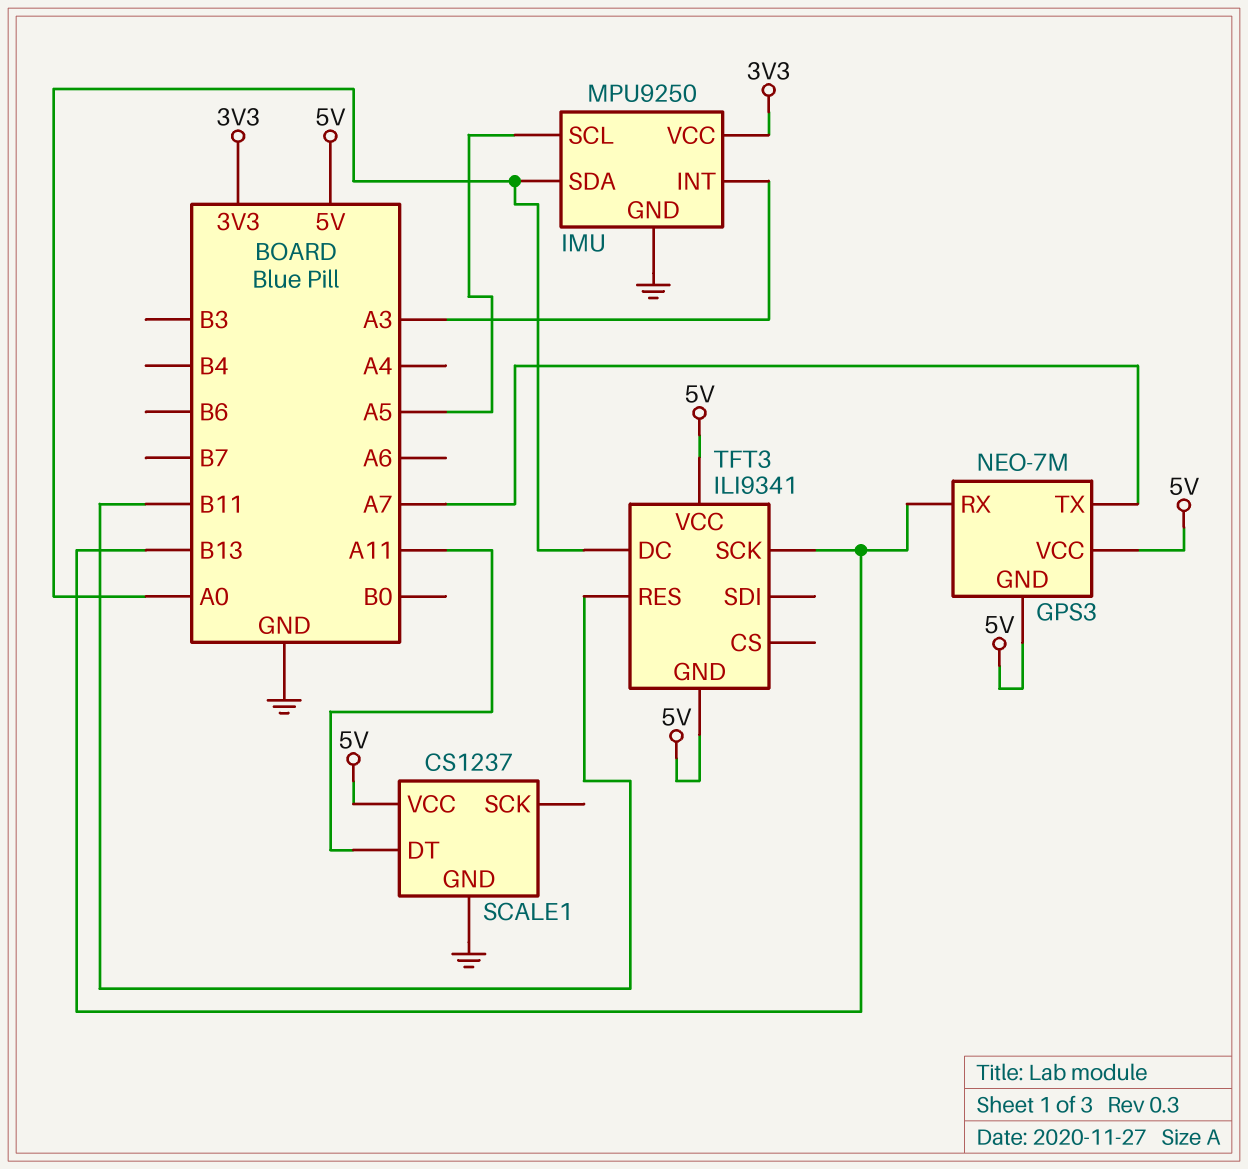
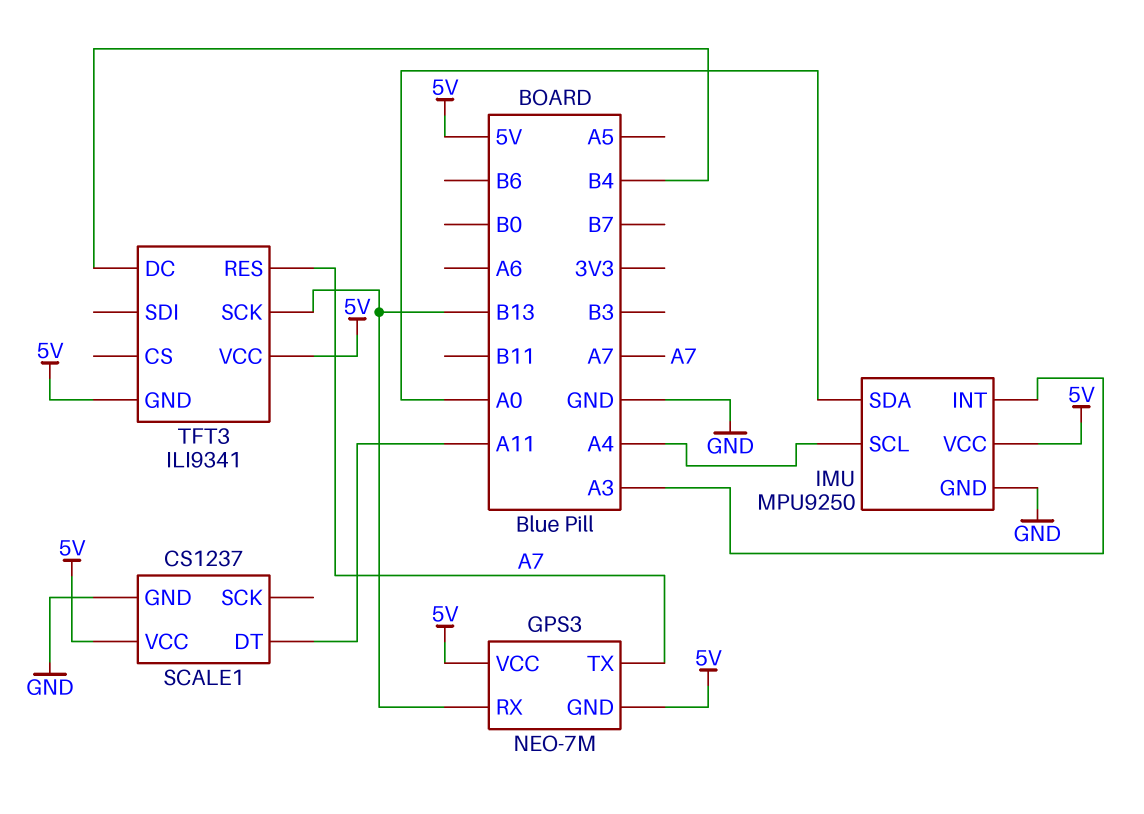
IMU pin SCL: A5 -> A4
IMU pin VCC: 3V3 -> 5V
TFT3 pin DC: A0 -> B4
TFT3 pin RES: B11 -> A7

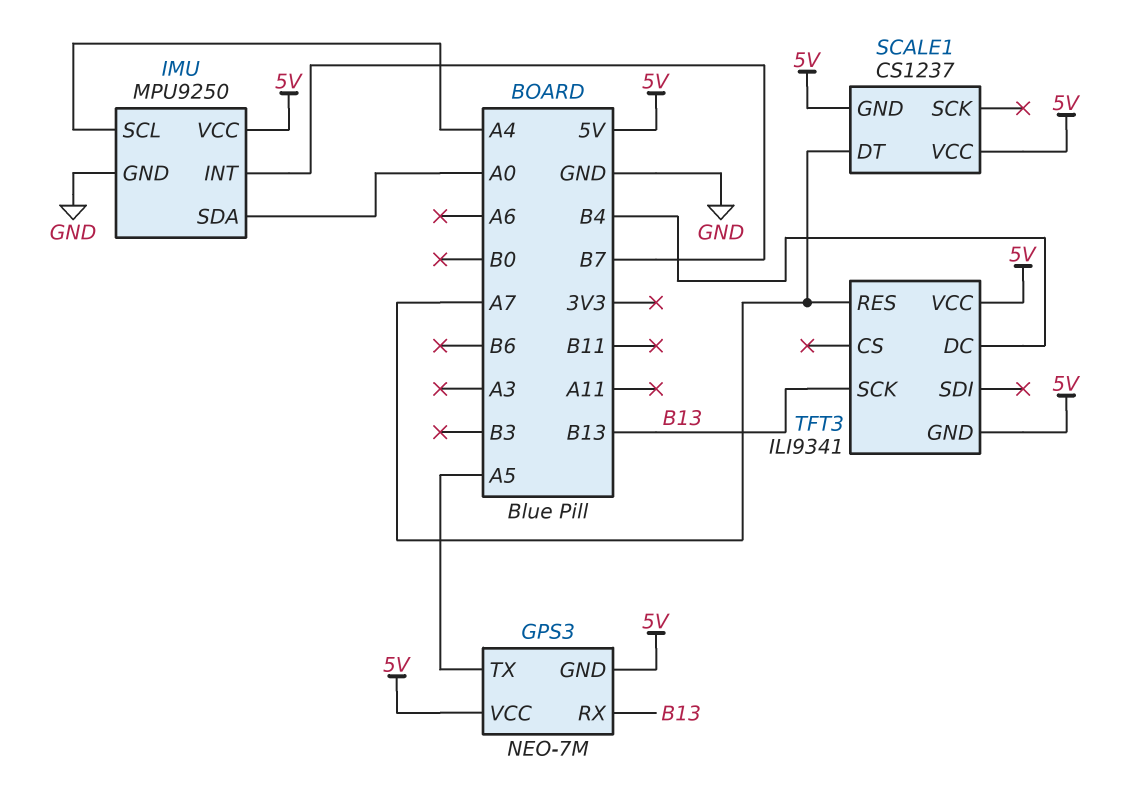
GPS3 pin TX: A7 -> A5
IMU pin INT: A3 -> B7
SCALE1 pin DT: A11 -> A7
SCALE1 pin GND: GND -> 5V

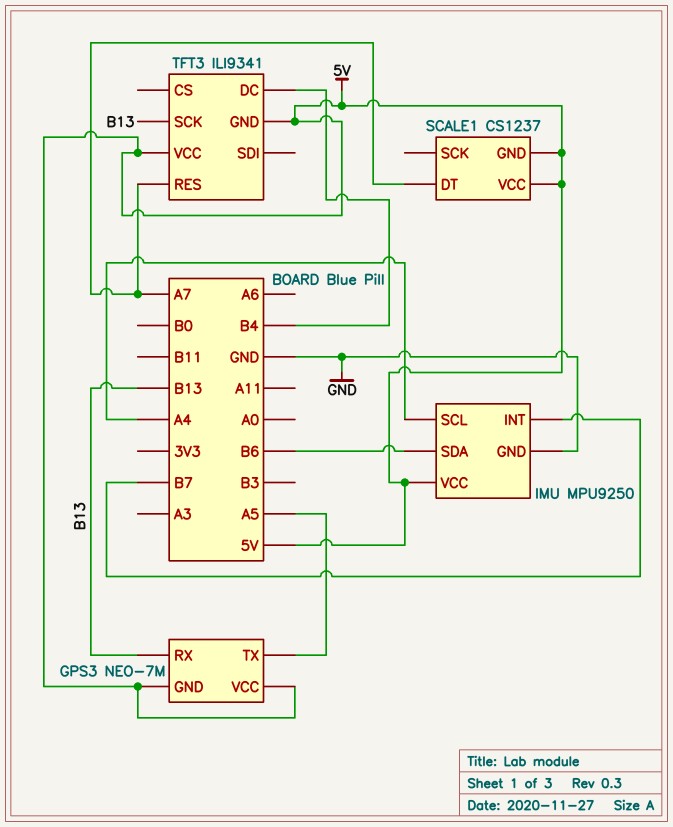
IMU pin SDA: A0 -> B6

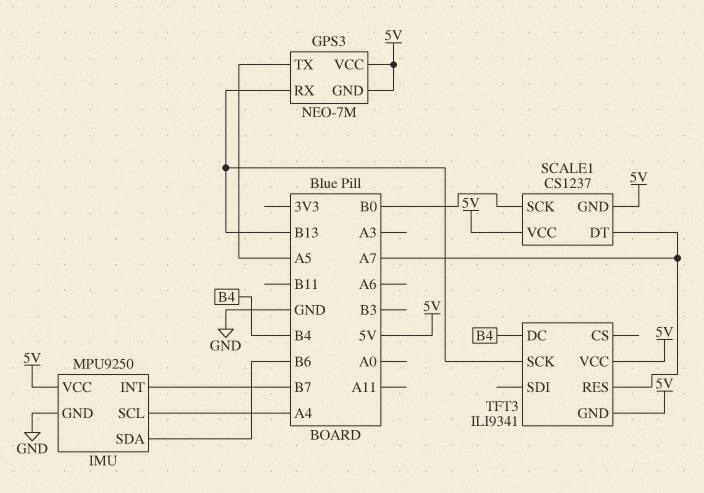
SCALE1 pin SCK: none -> B0

